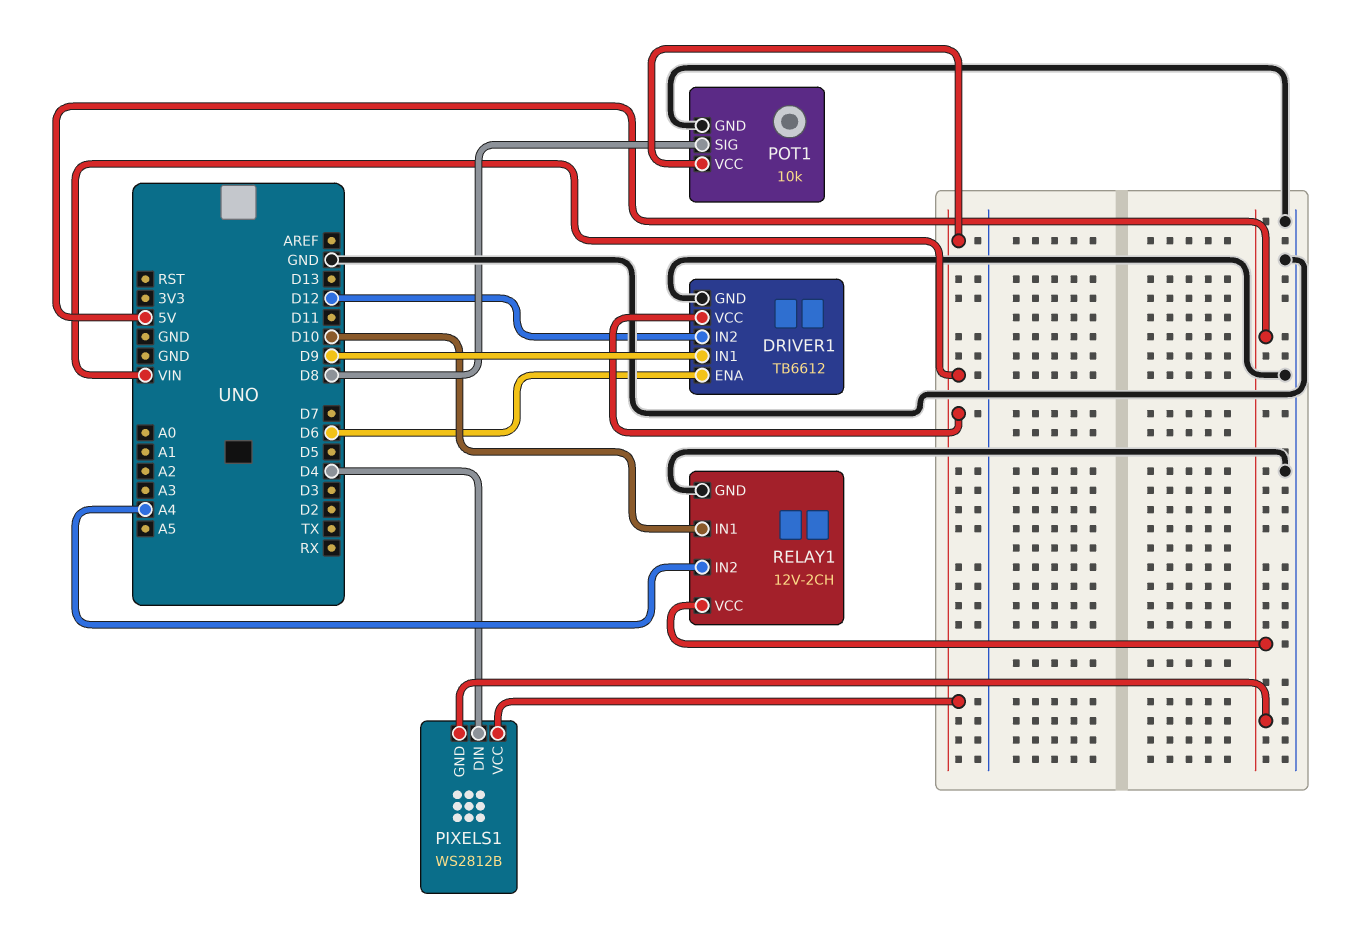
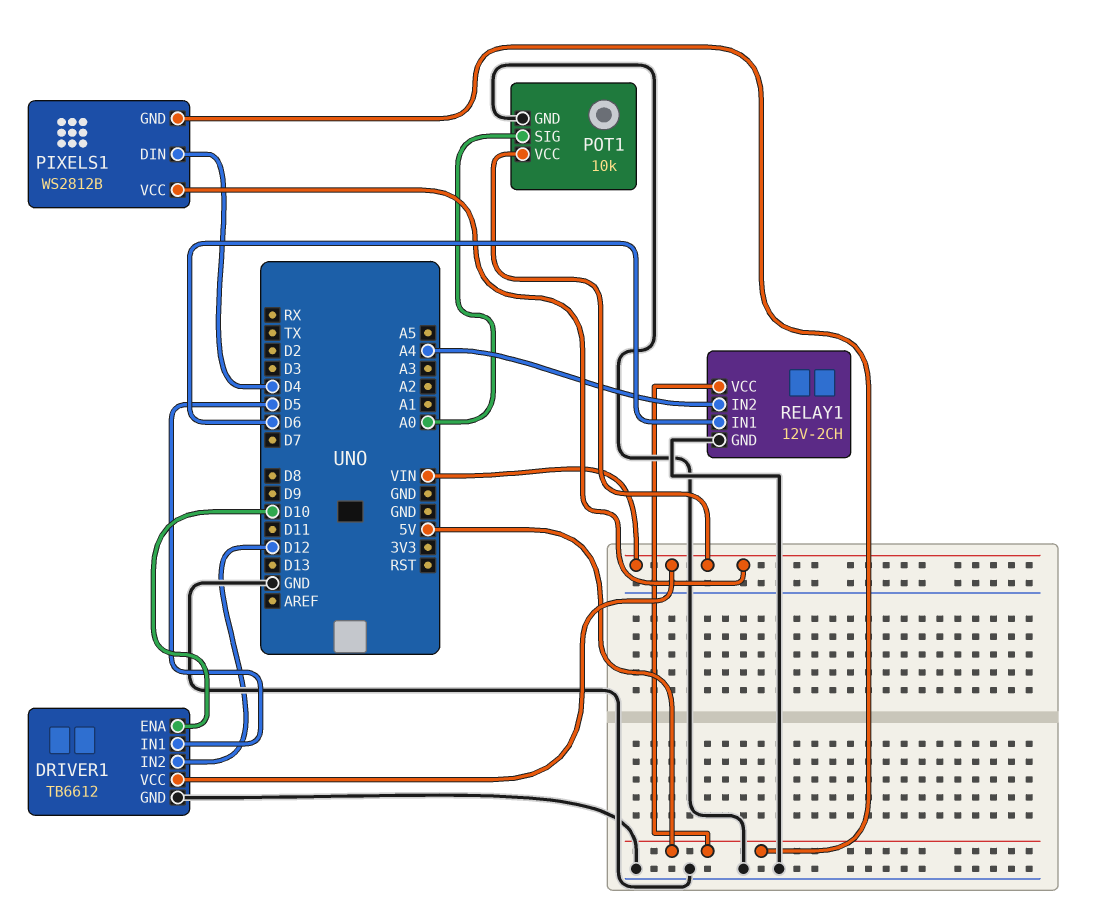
DRIVER1 pin ENA: D6 -> D10
DRIVER1 pin IN1: D9 -> D5
POT1 pin SIG: D8 -> A0
RELAY1 pin IN1: D10 -> D6

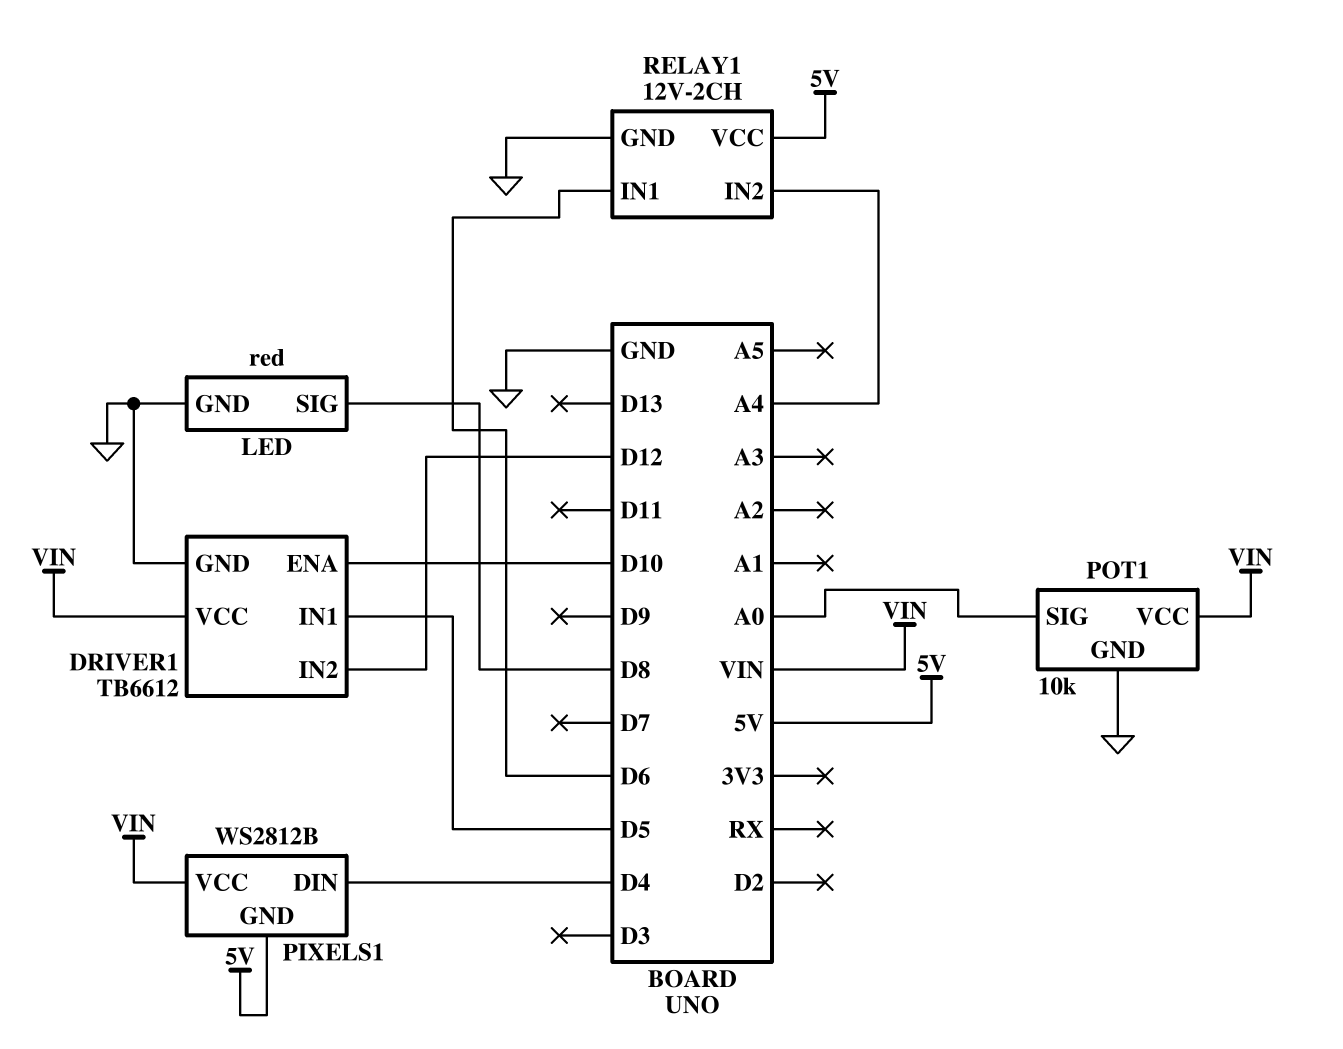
LED: none -> red
LED pin GND: none -> GND
LED pin SIG: none -> D8

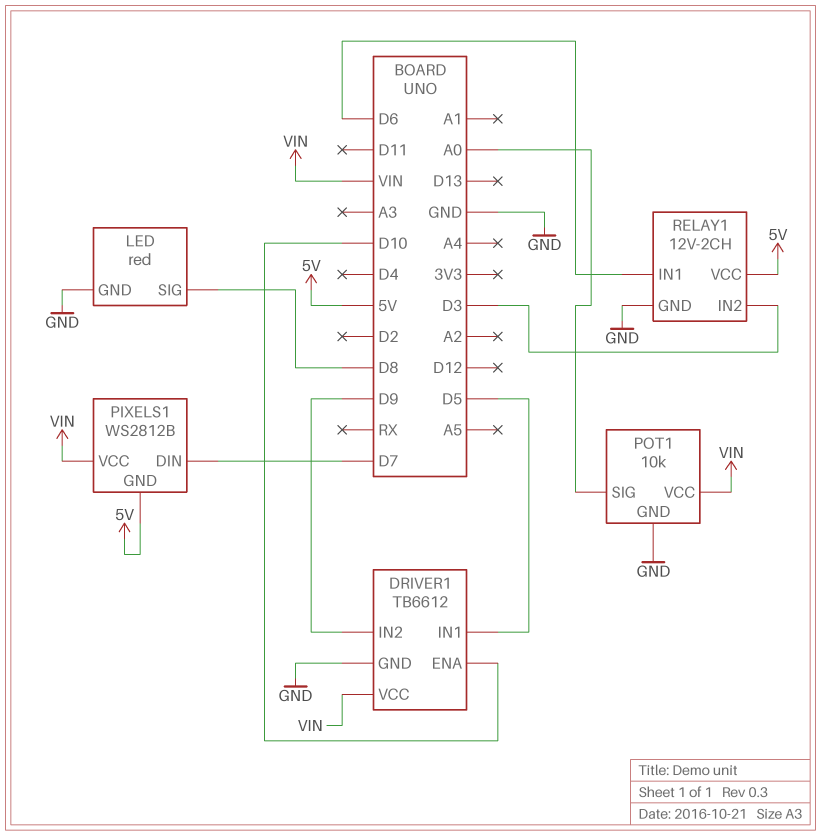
DRIVER1 pin IN2: D12 -> D9
PIXELS1 pin DIN: D4 -> D7
RELAY1 pin IN2: A4 -> D3

